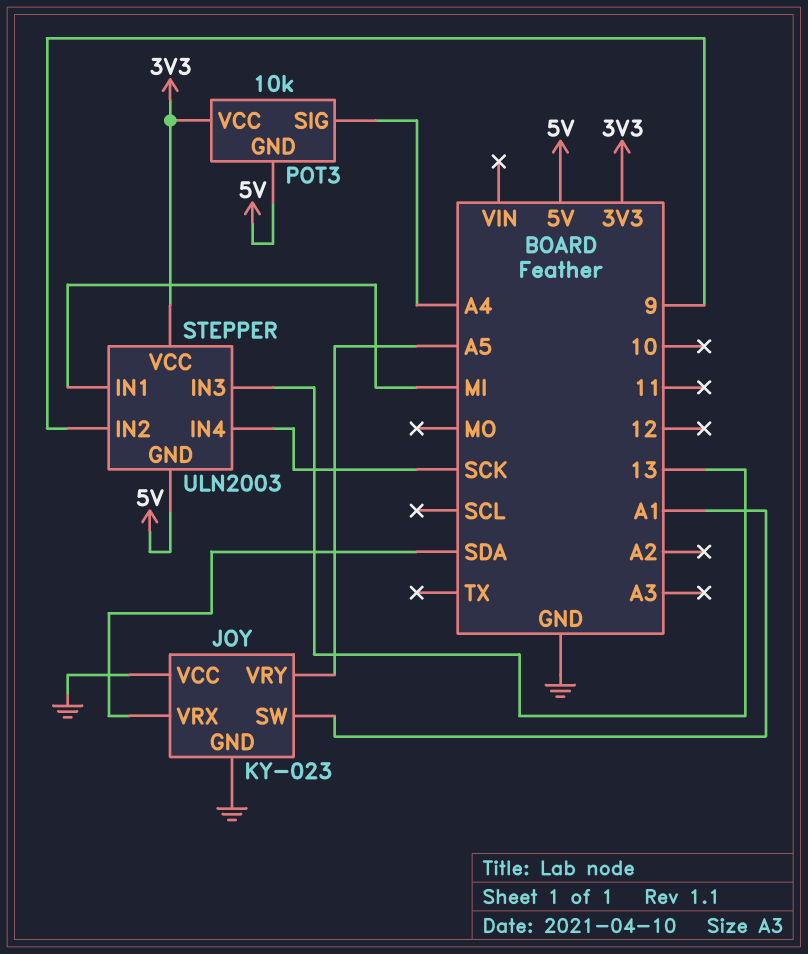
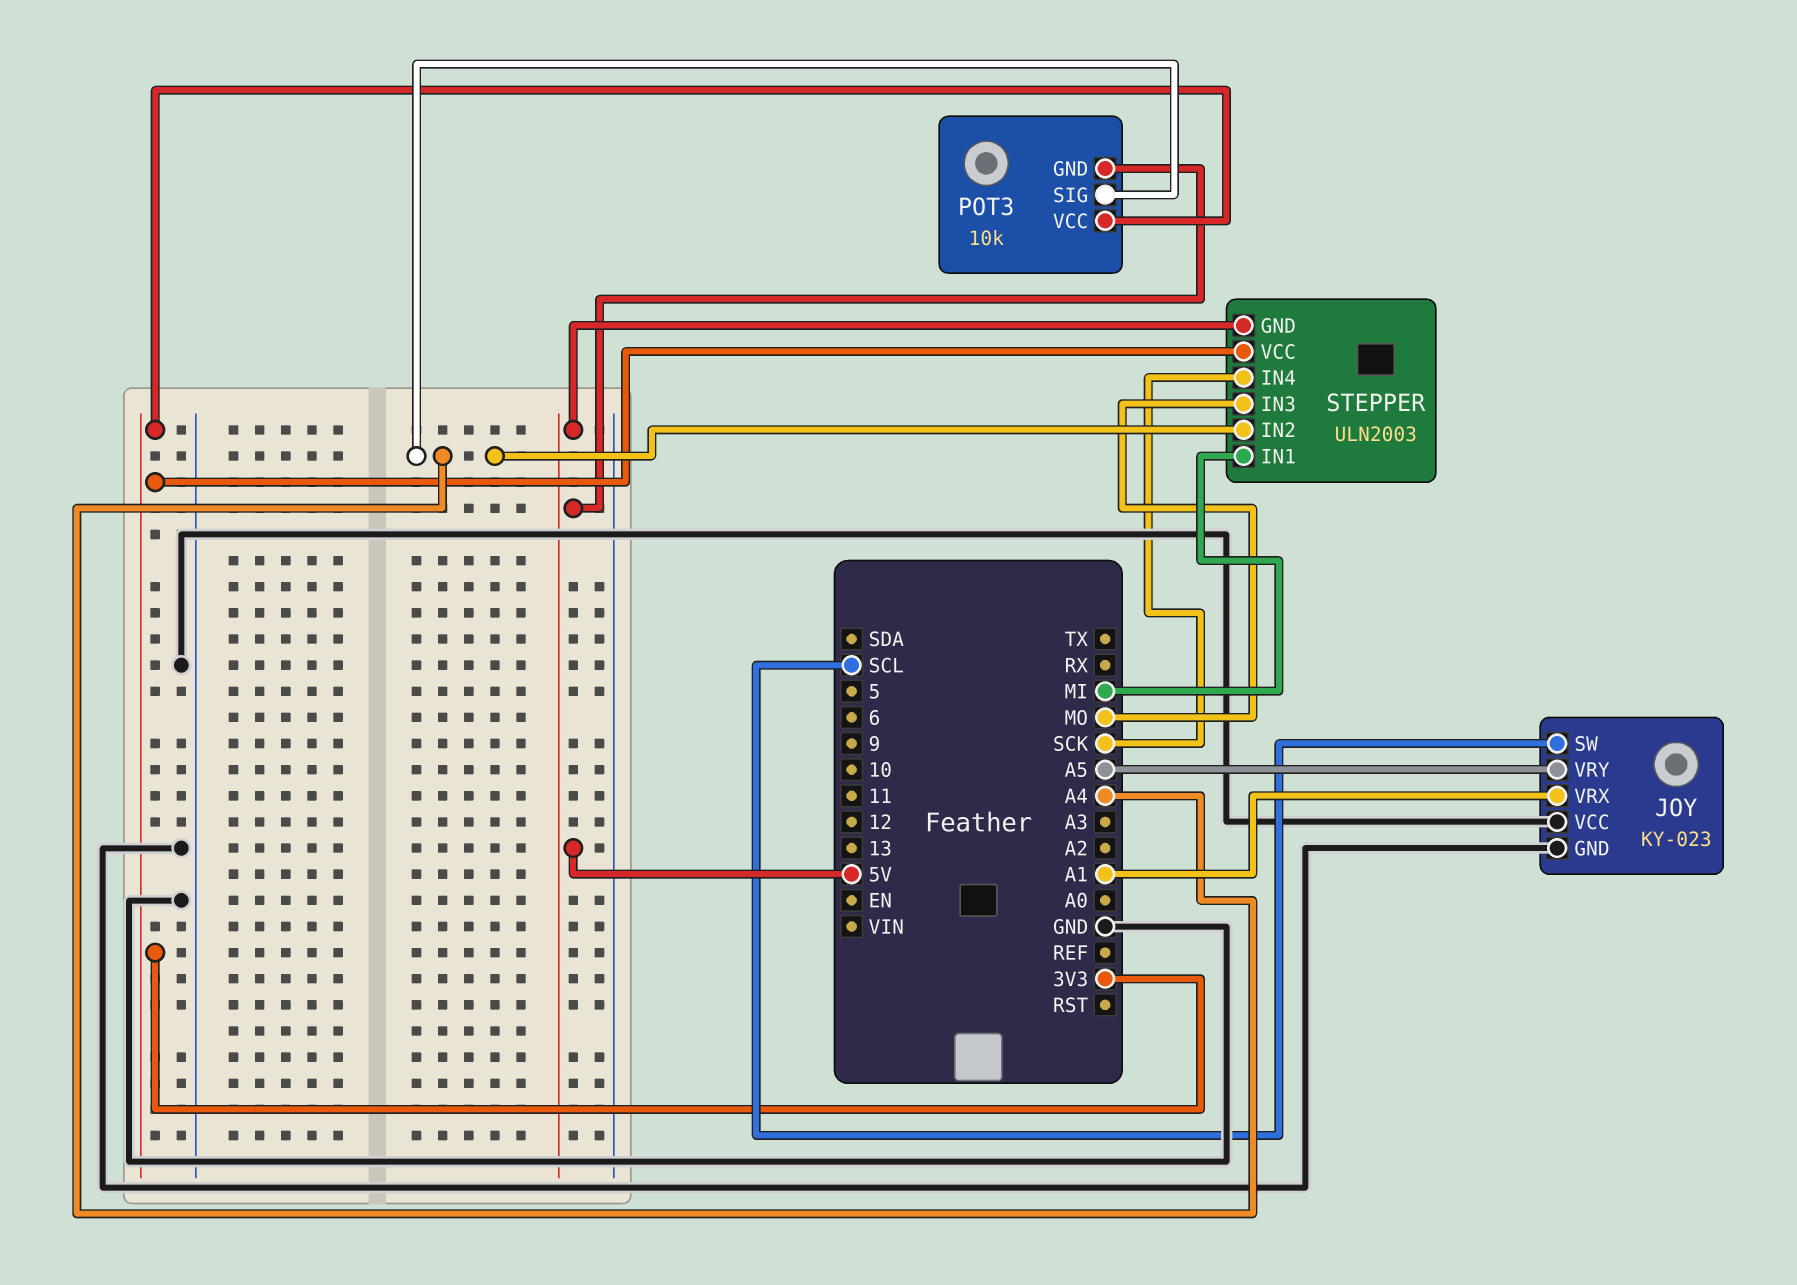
JOY pin SW: A1 -> SCL
JOY pin VRX: SDA -> A1
STEPPER pin IN2: 9 -> A4
STEPPER pin IN3: 13 -> MO

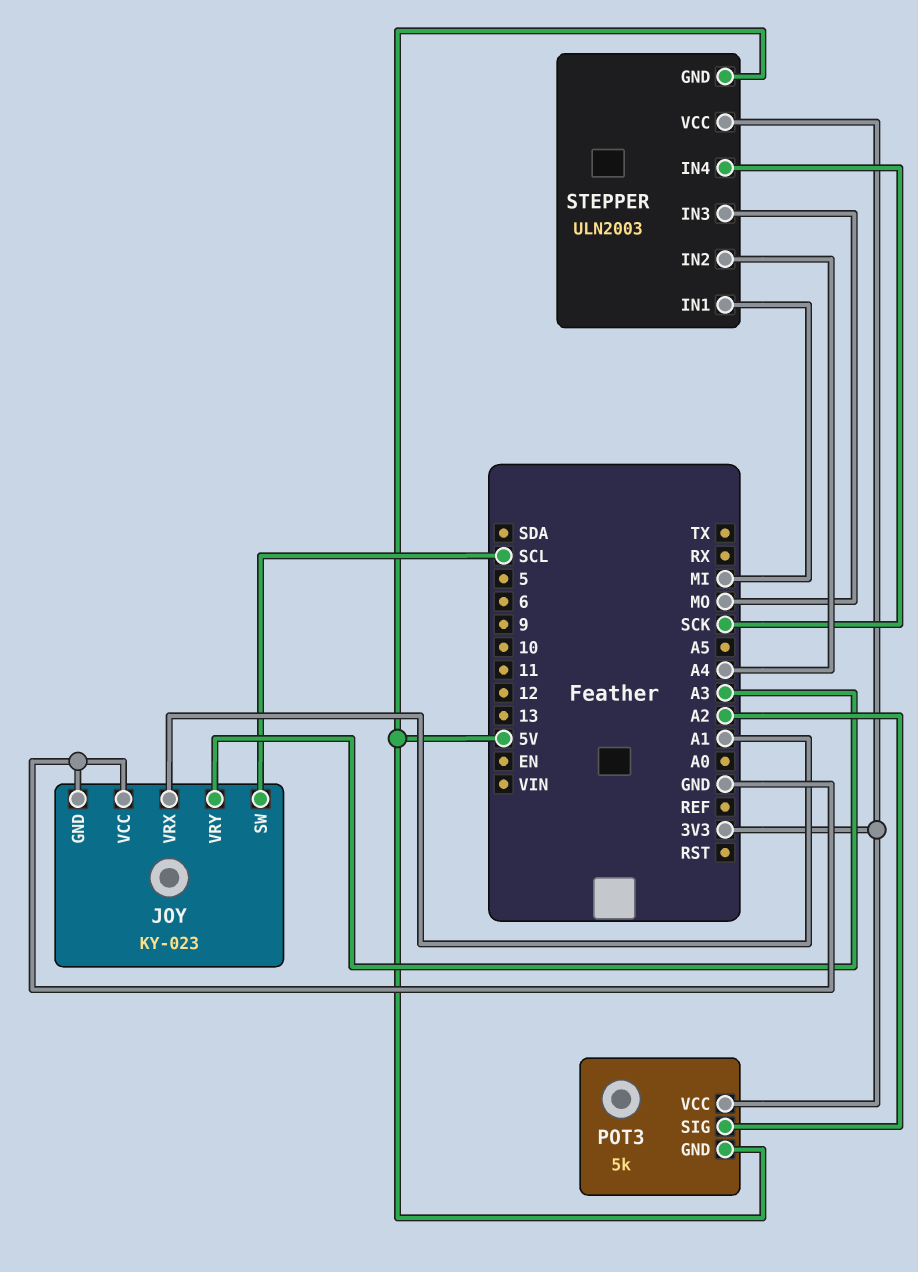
JOY pin VRY: A5 -> A3
POT3: 10k -> 5k
POT3 pin SIG: A4 -> A2

